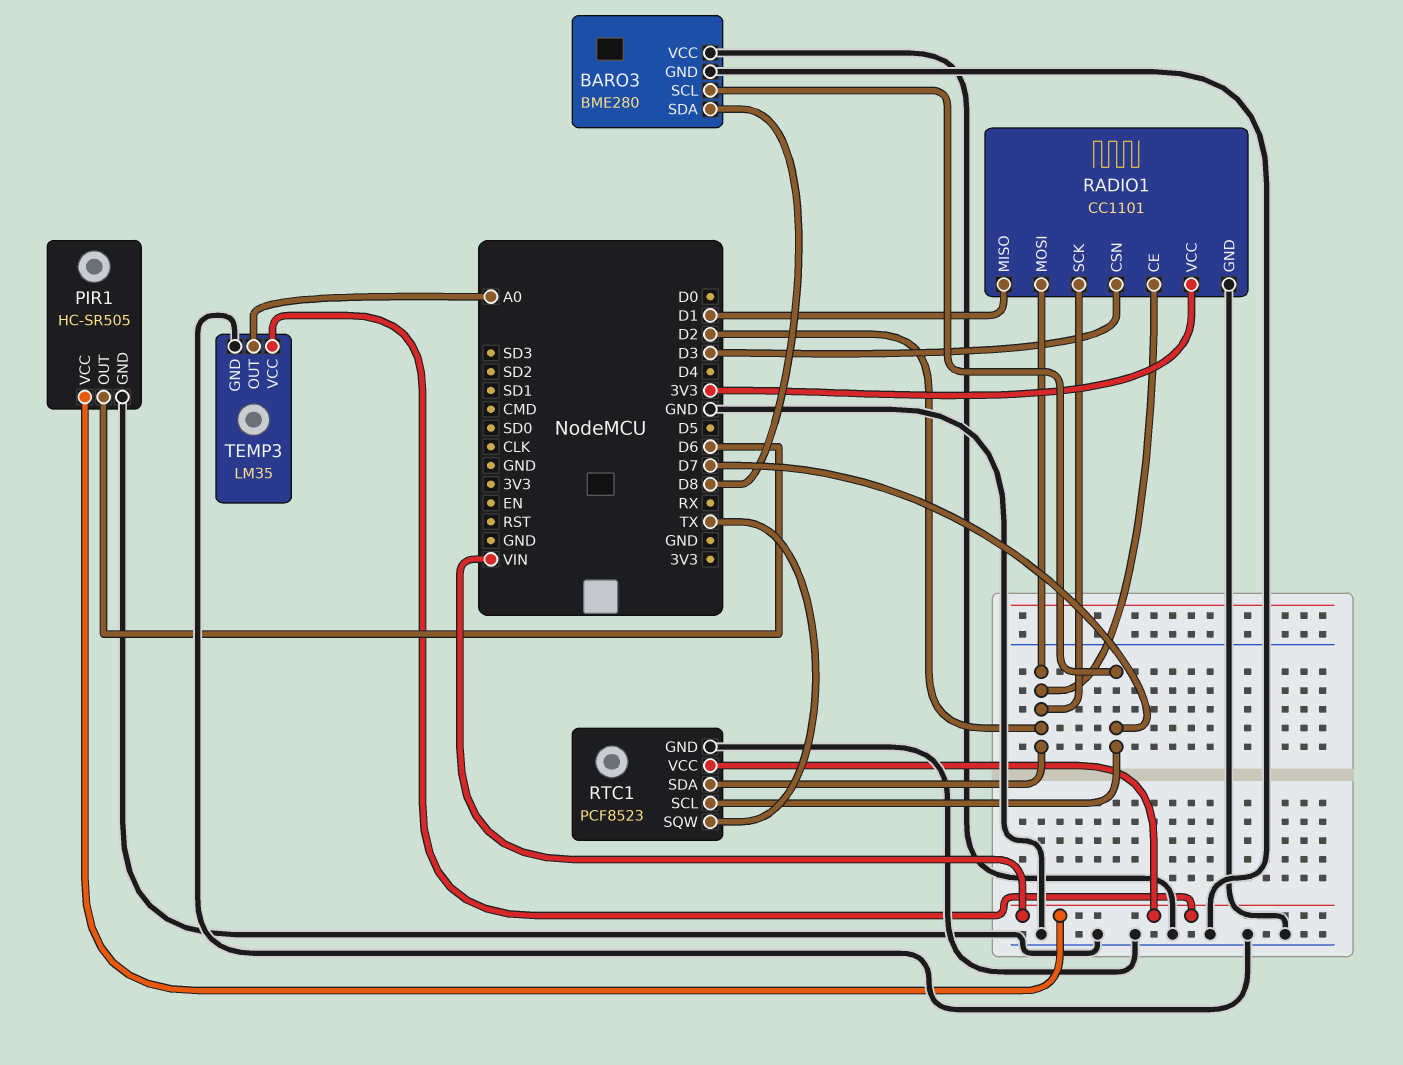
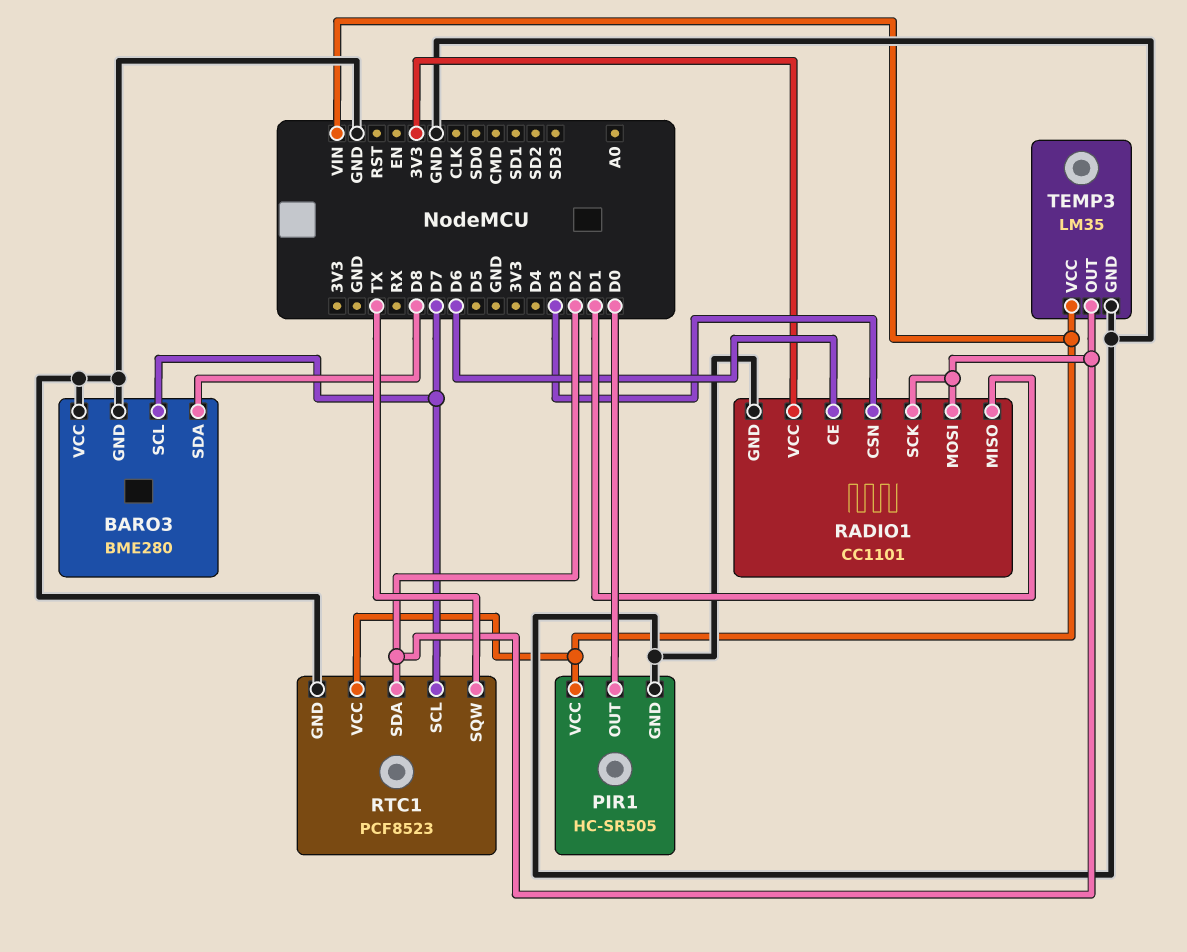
PIR1 pin OUT: D6 -> D0
RADIO1 pin CE: D2 -> D6
TEMP3 pin OUT: A0 -> D2

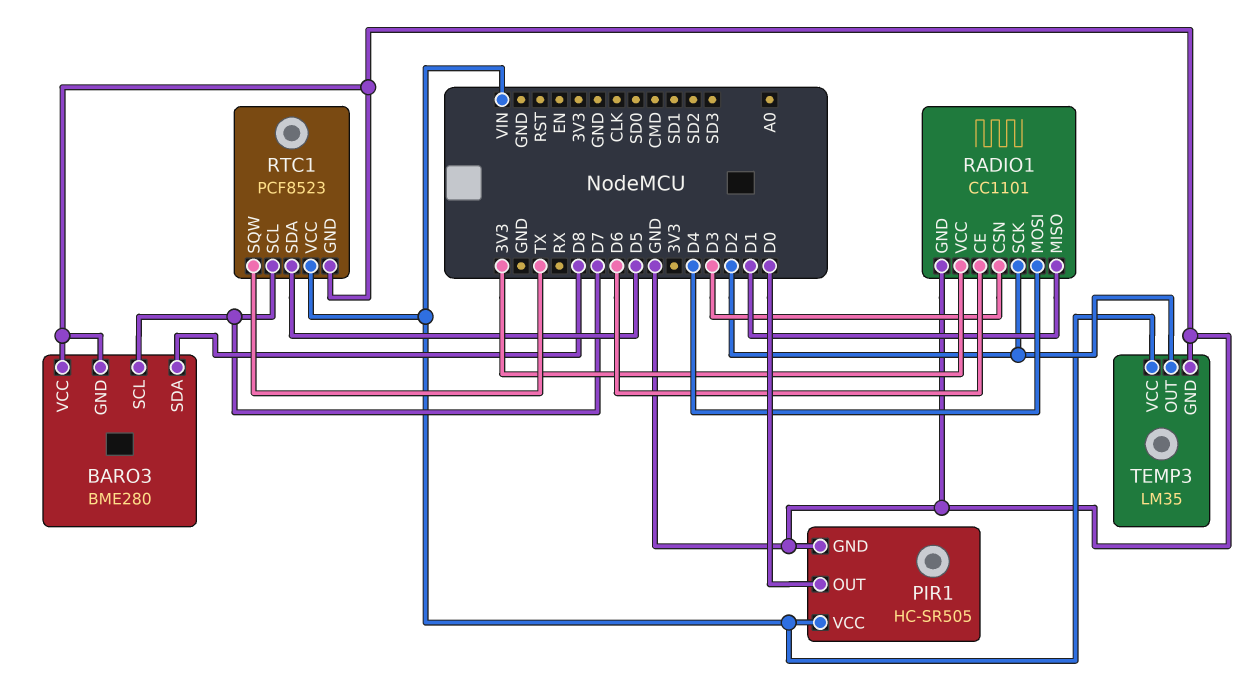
RADIO1 pin MOSI: D2 -> D4
RTC1 pin SDA: D2 -> D5

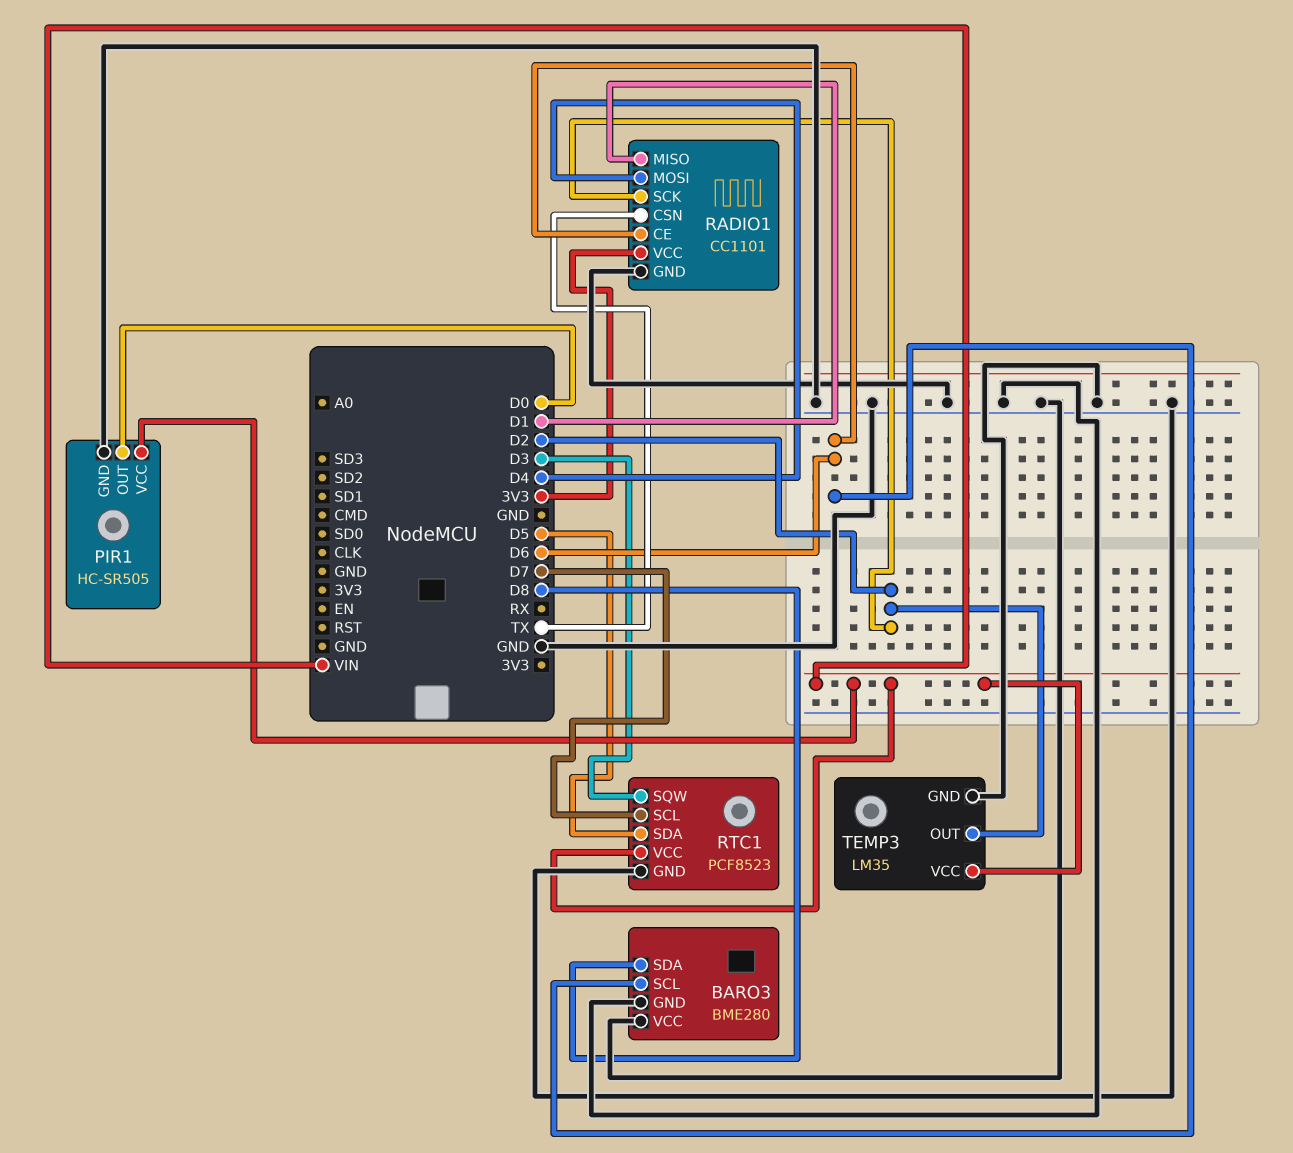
BARO3 pin SCL: D7 -> D6
RADIO1 pin CSN: D3 -> TX
RTC1 pin SQW: TX -> D3

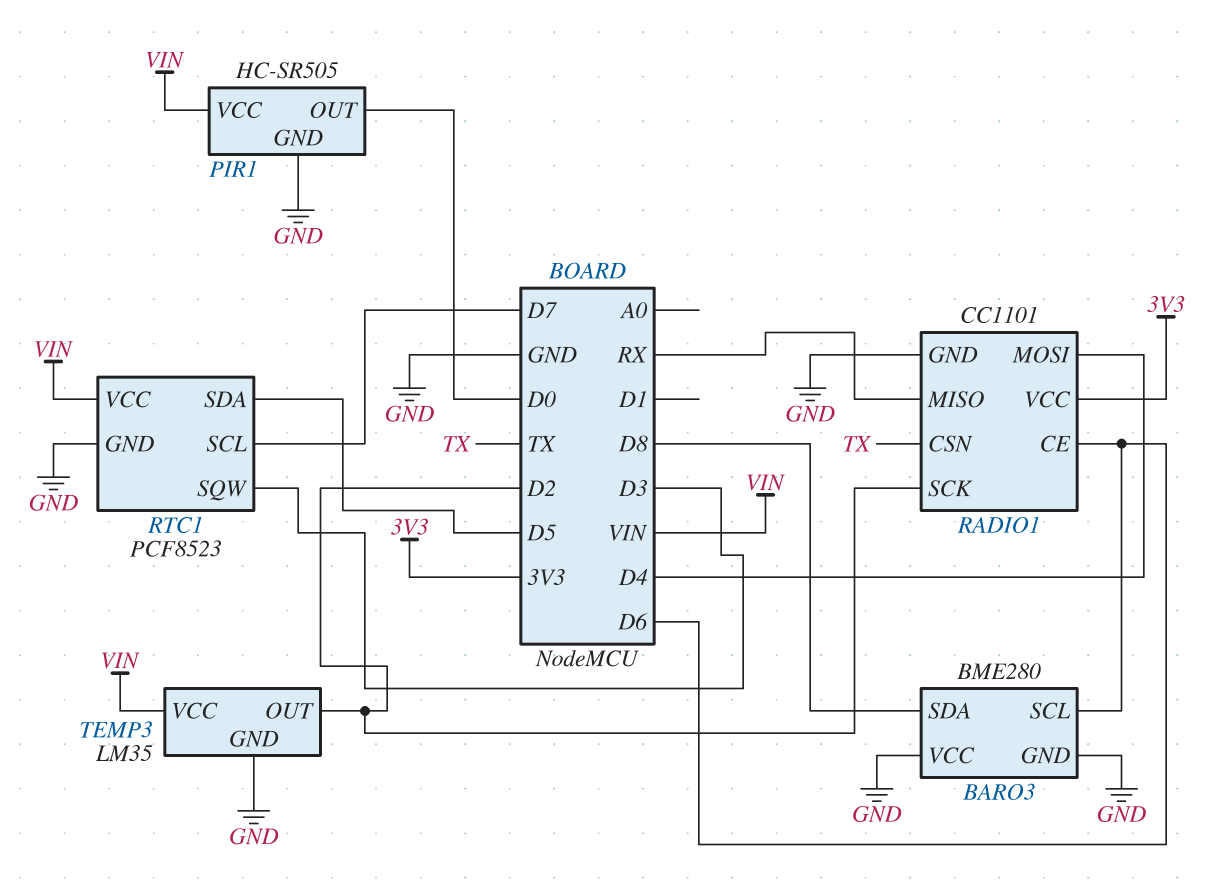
RADIO1 pin MISO: D1 -> RX

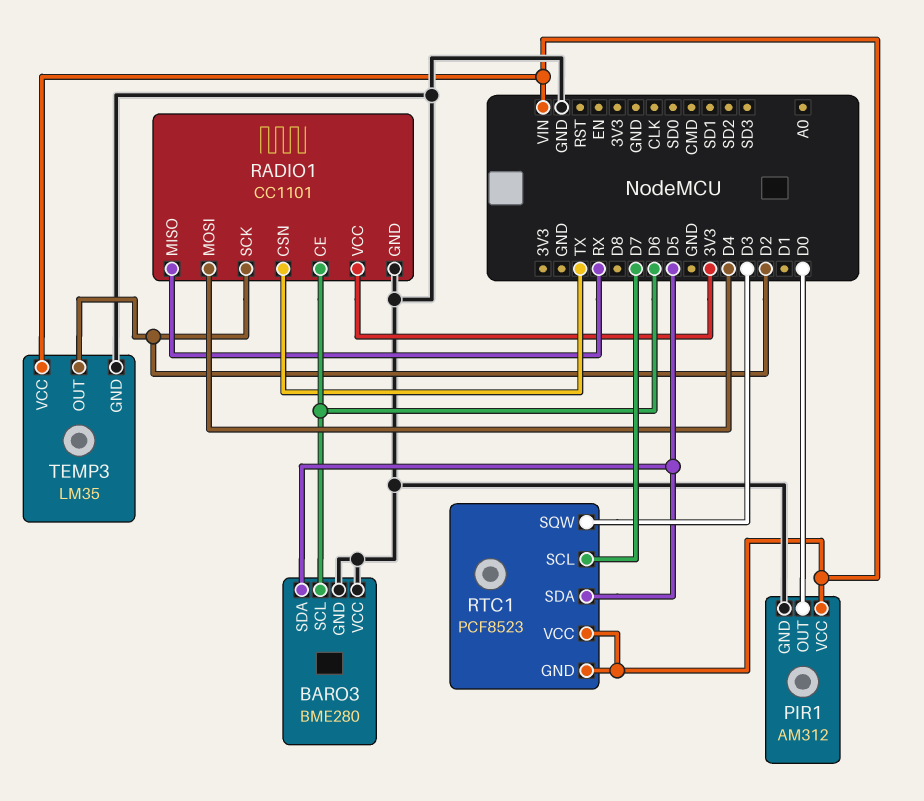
BARO3 pin SDA: D8 -> D5
PIR1: HC-SR505 -> AM312
RTC1 pin GND: GND -> VIN

